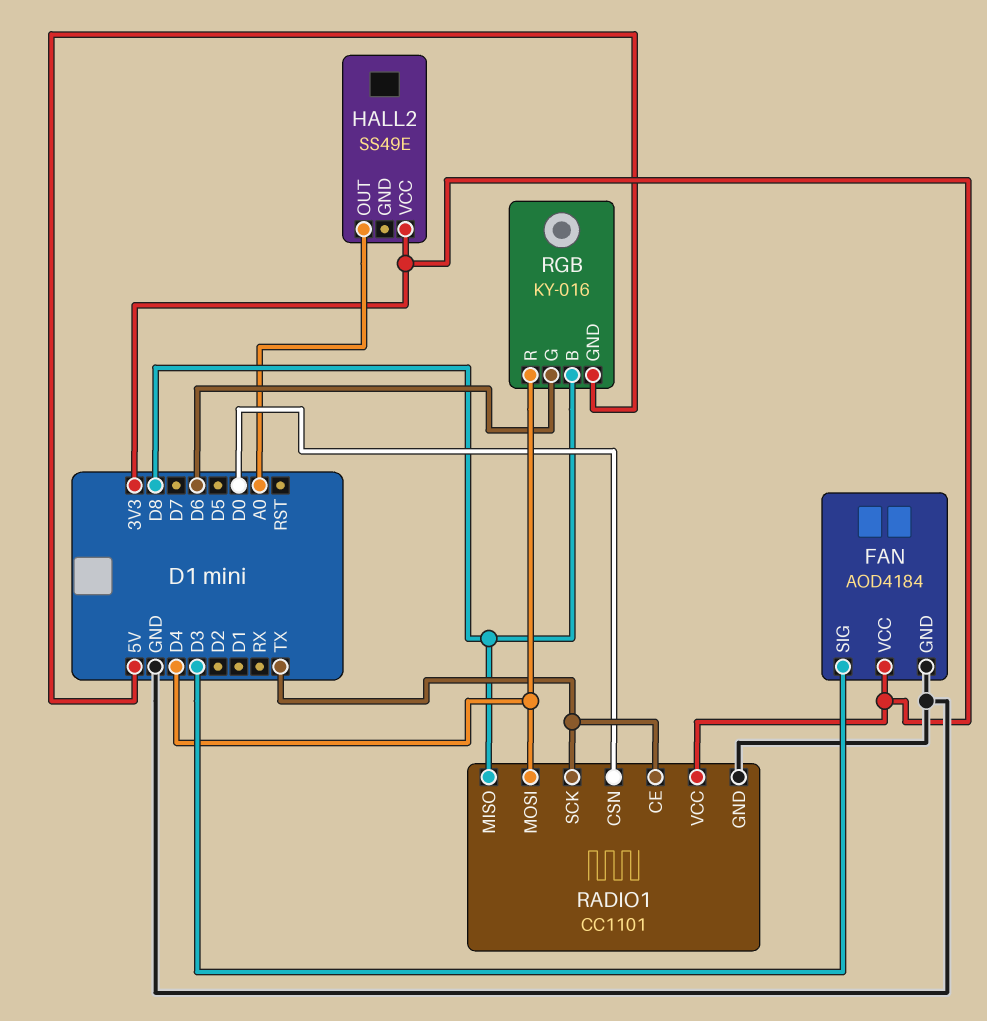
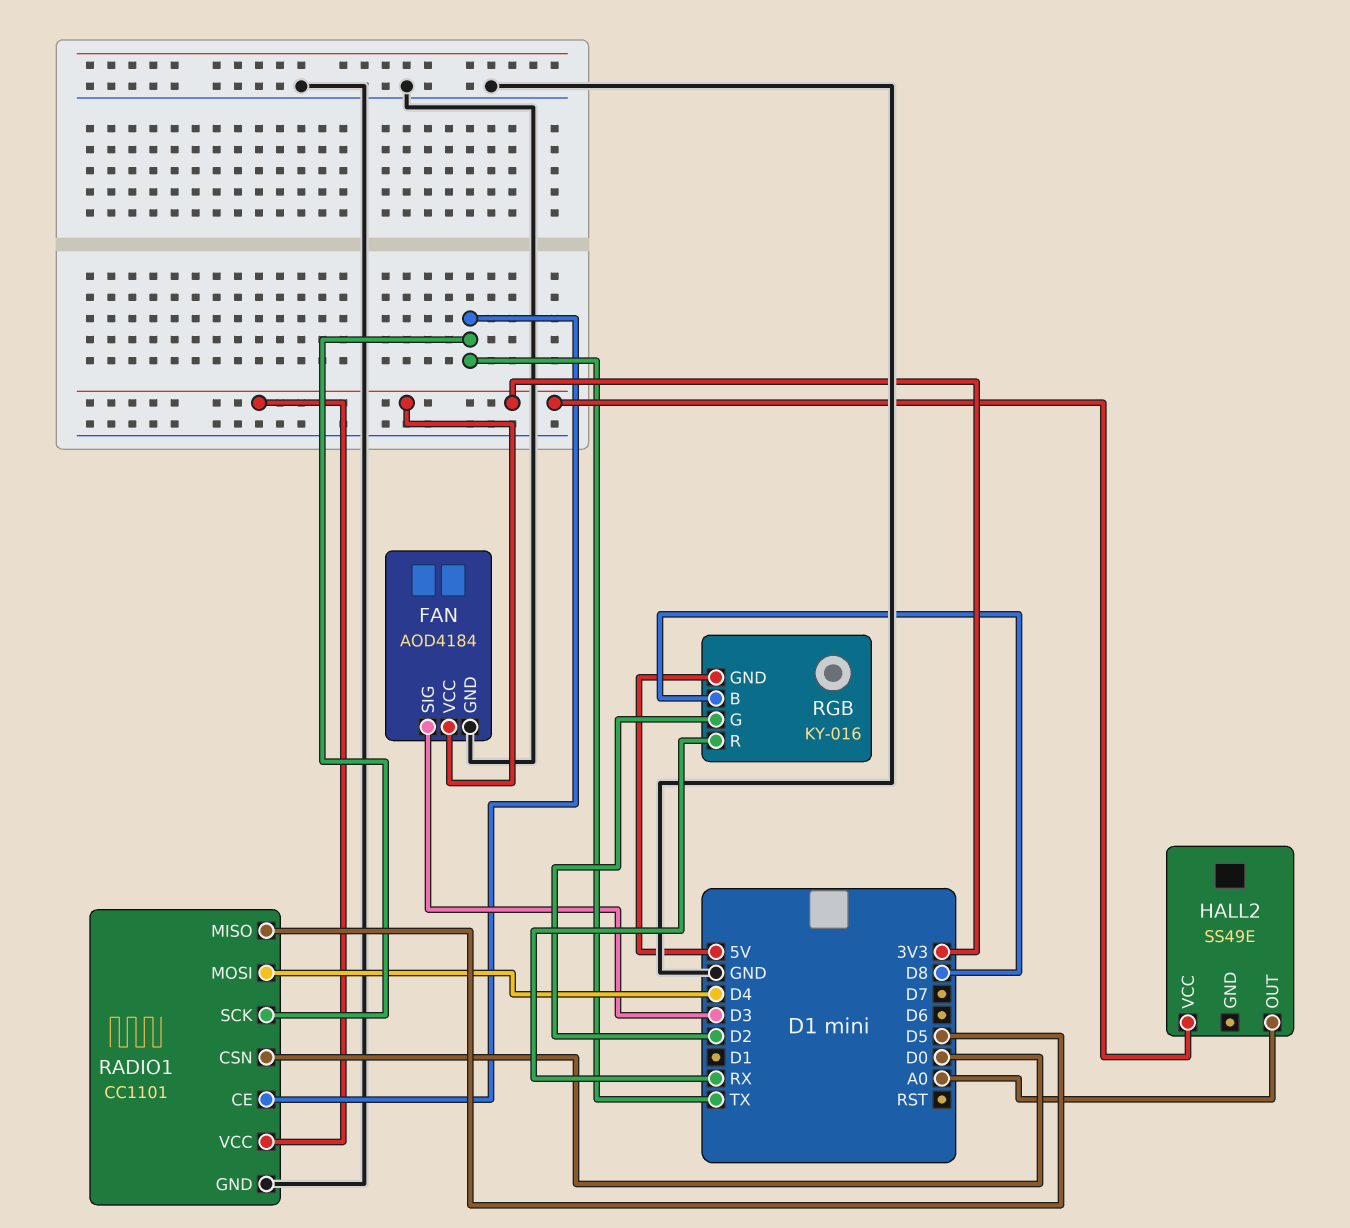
RADIO1 pin MISO: D8 -> D5
RGB pin G: D6 -> D2
RGB pin R: D4 -> RX

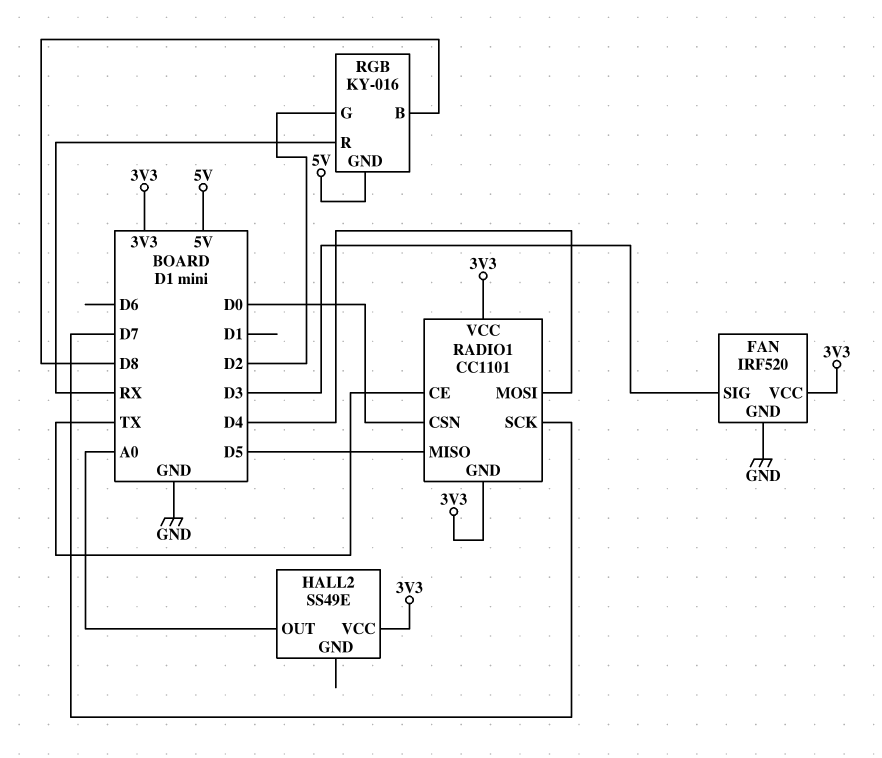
FAN: AOD4184 -> IRF520
RADIO1 pin GND: GND -> 3V3
RADIO1 pin SCK: TX -> D7

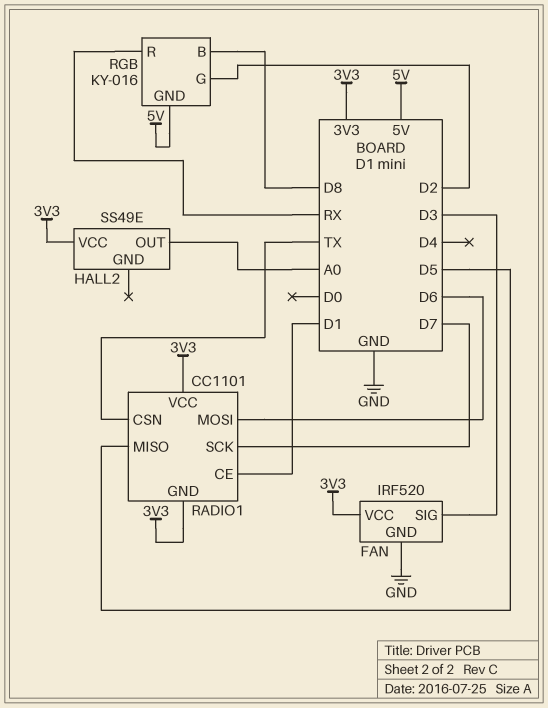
RADIO1 pin CE: TX -> D1
RADIO1 pin CSN: D0 -> TX
RADIO1 pin MOSI: D4 -> D6

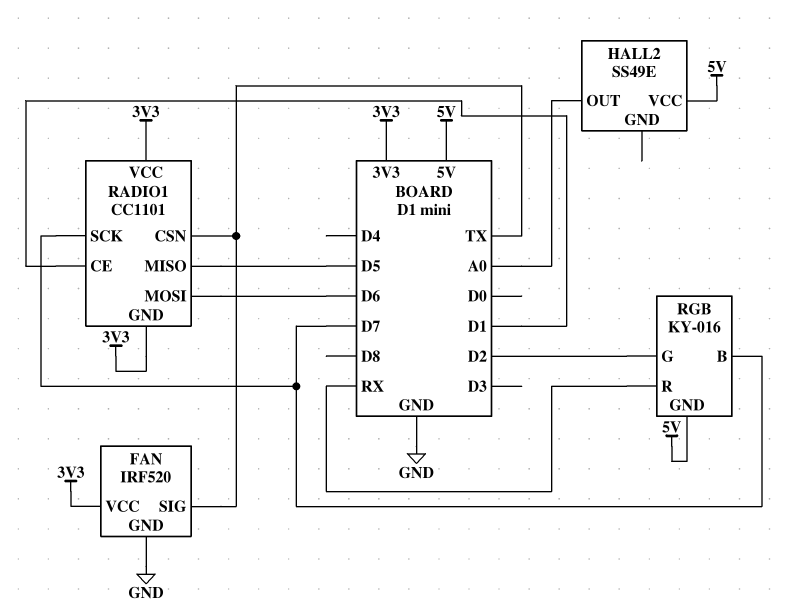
FAN pin SIG: D3 -> TX
HALL2 pin VCC: 3V3 -> 5V
RGB pin B: D8 -> D7

